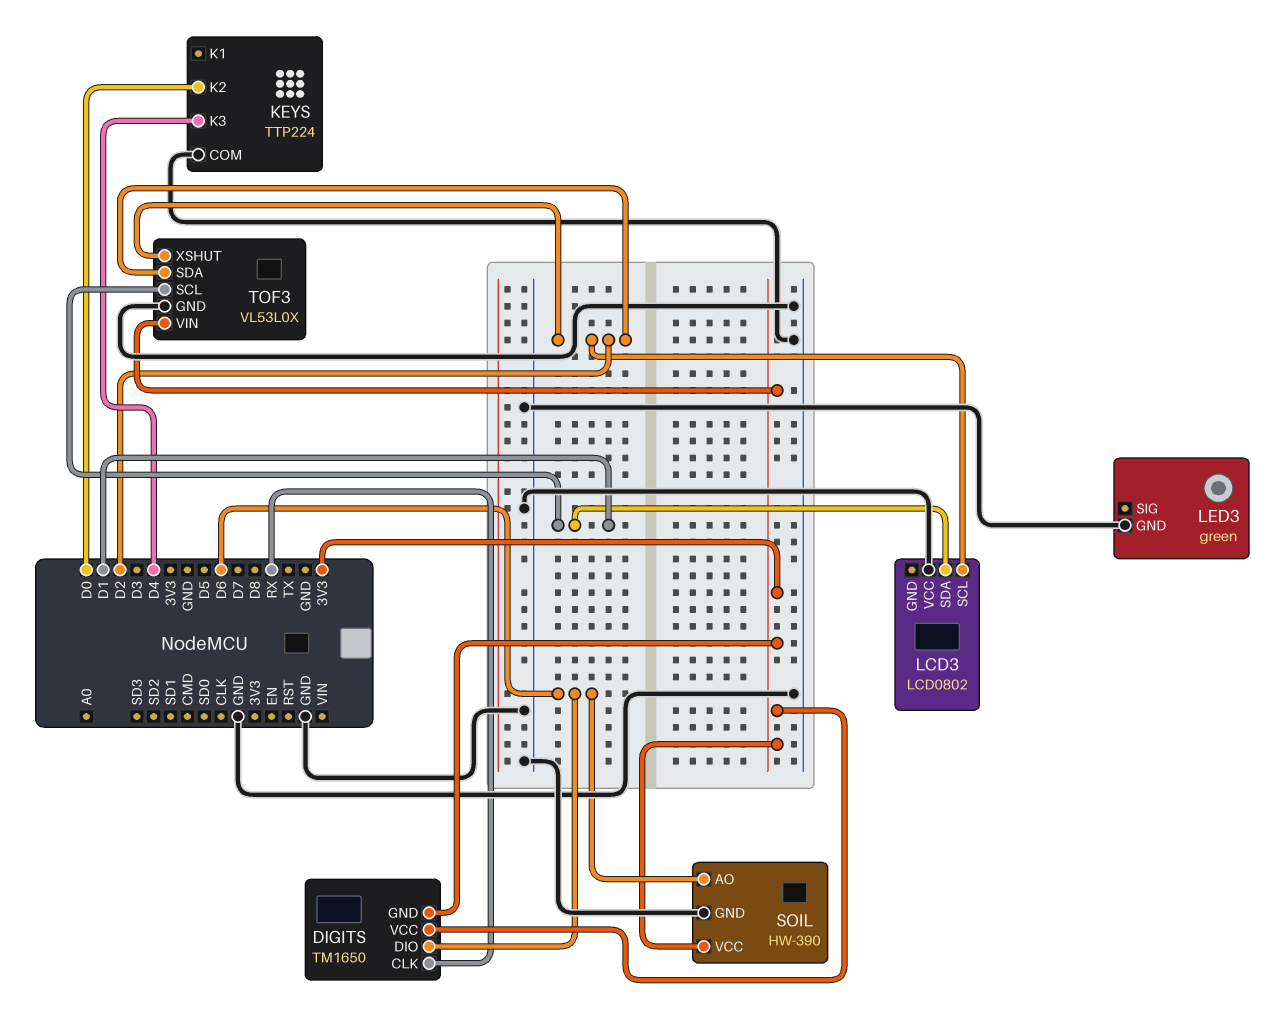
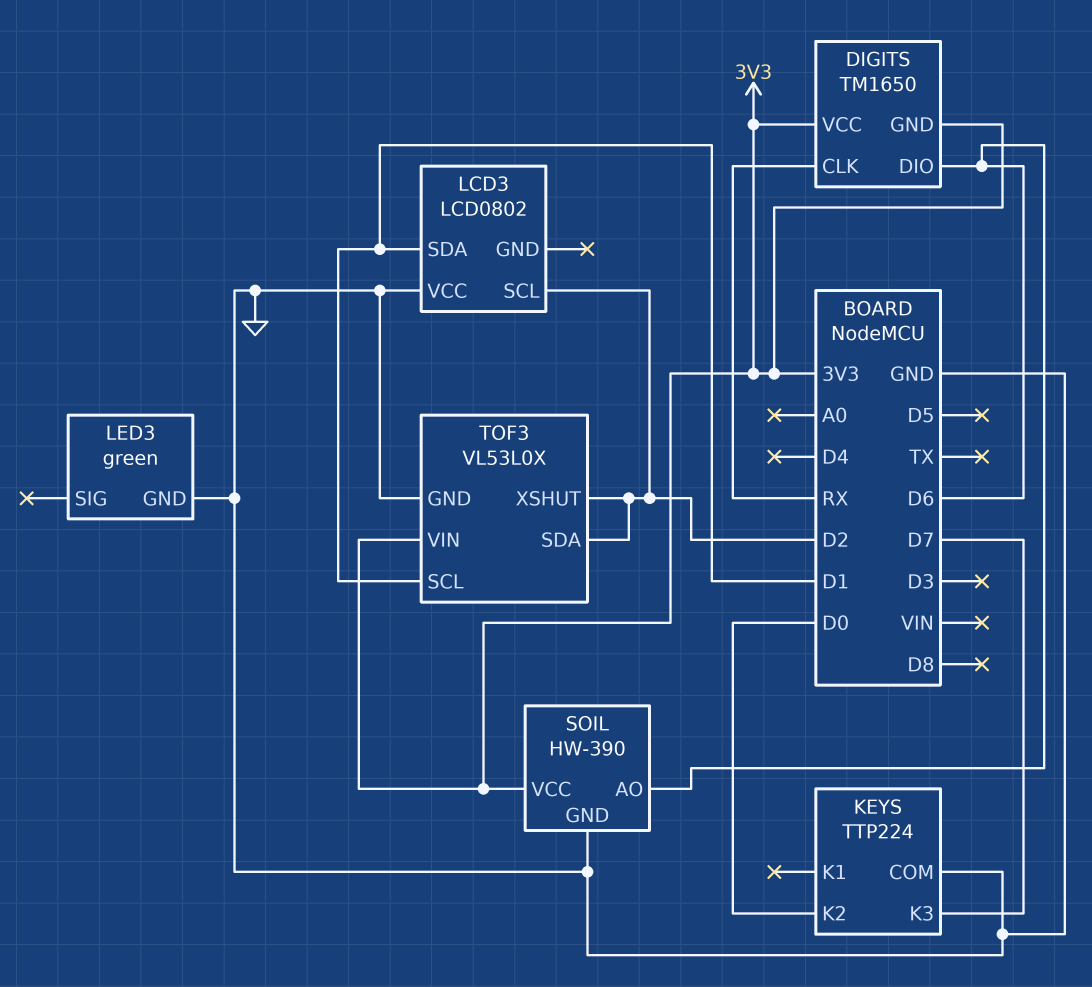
KEYS pin K3: D4 -> D7

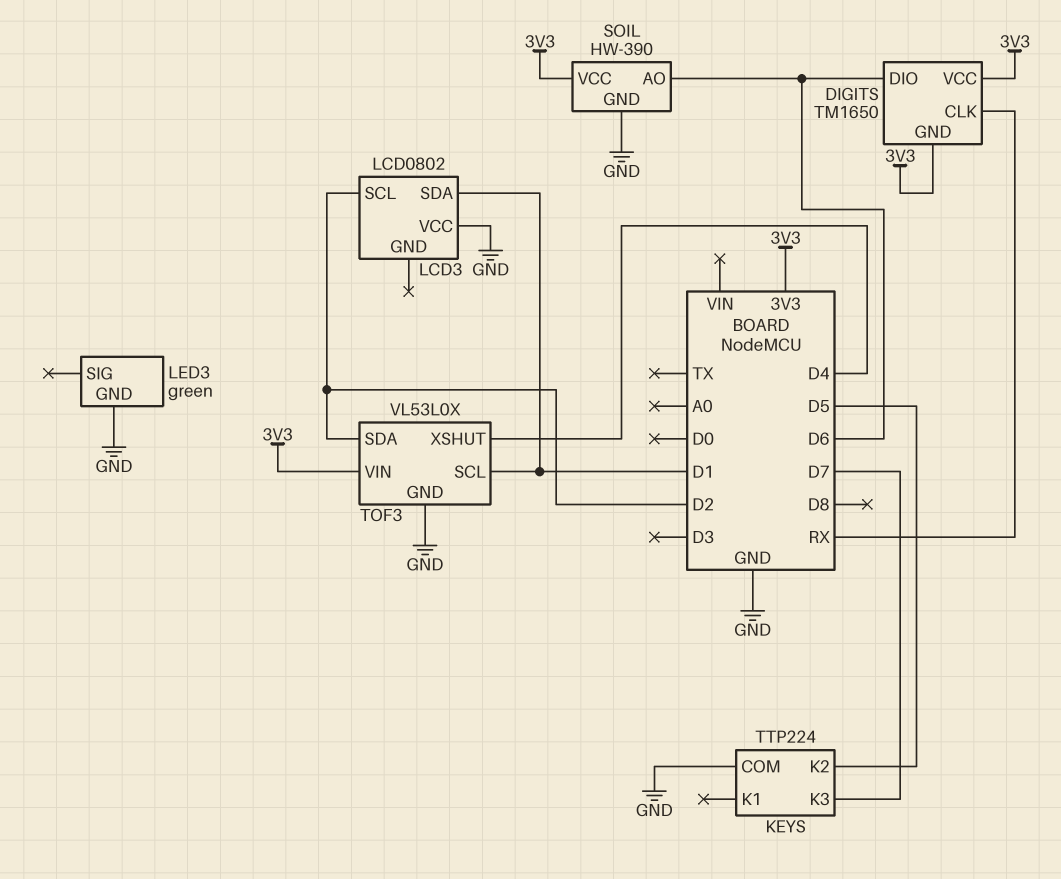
KEYS pin K2: D0 -> D5
TOF3 pin XSHUT: D2 -> D4

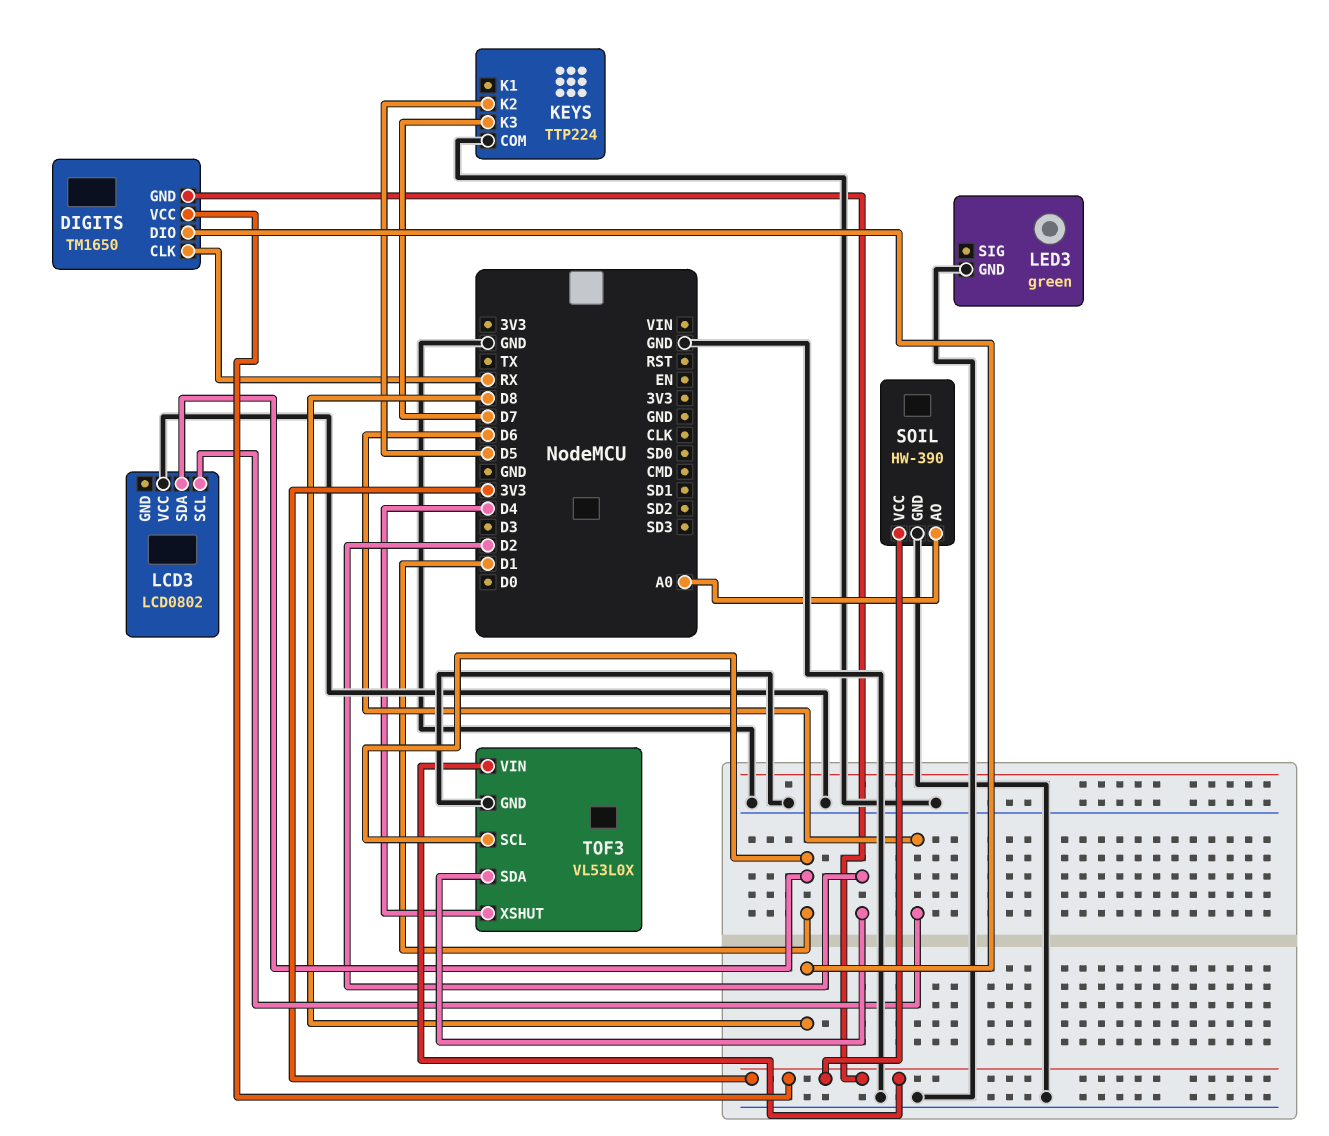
DIGITS pin DIO: D6 -> D8
LCD3 pin SCL: D2 -> D6
SOIL pin AO: D6 -> A0

